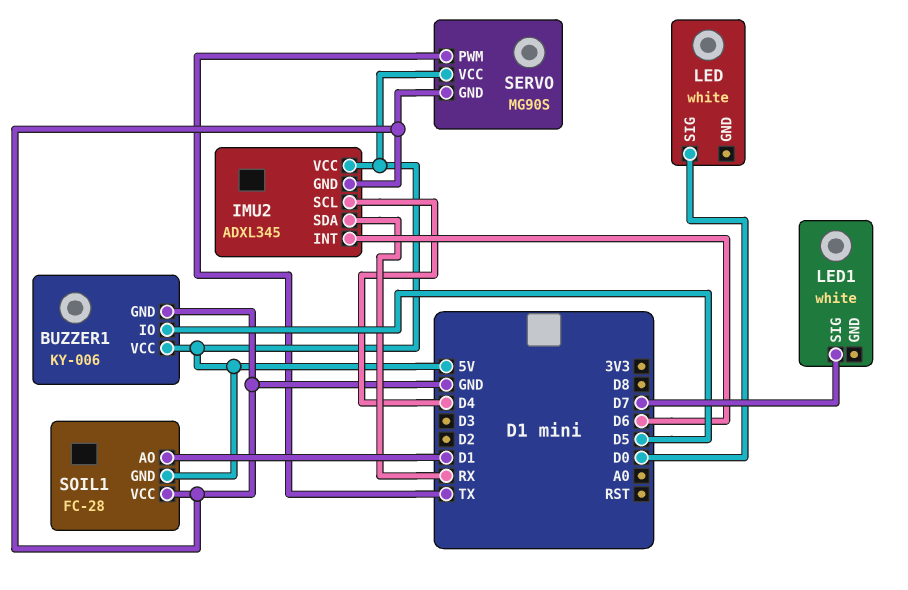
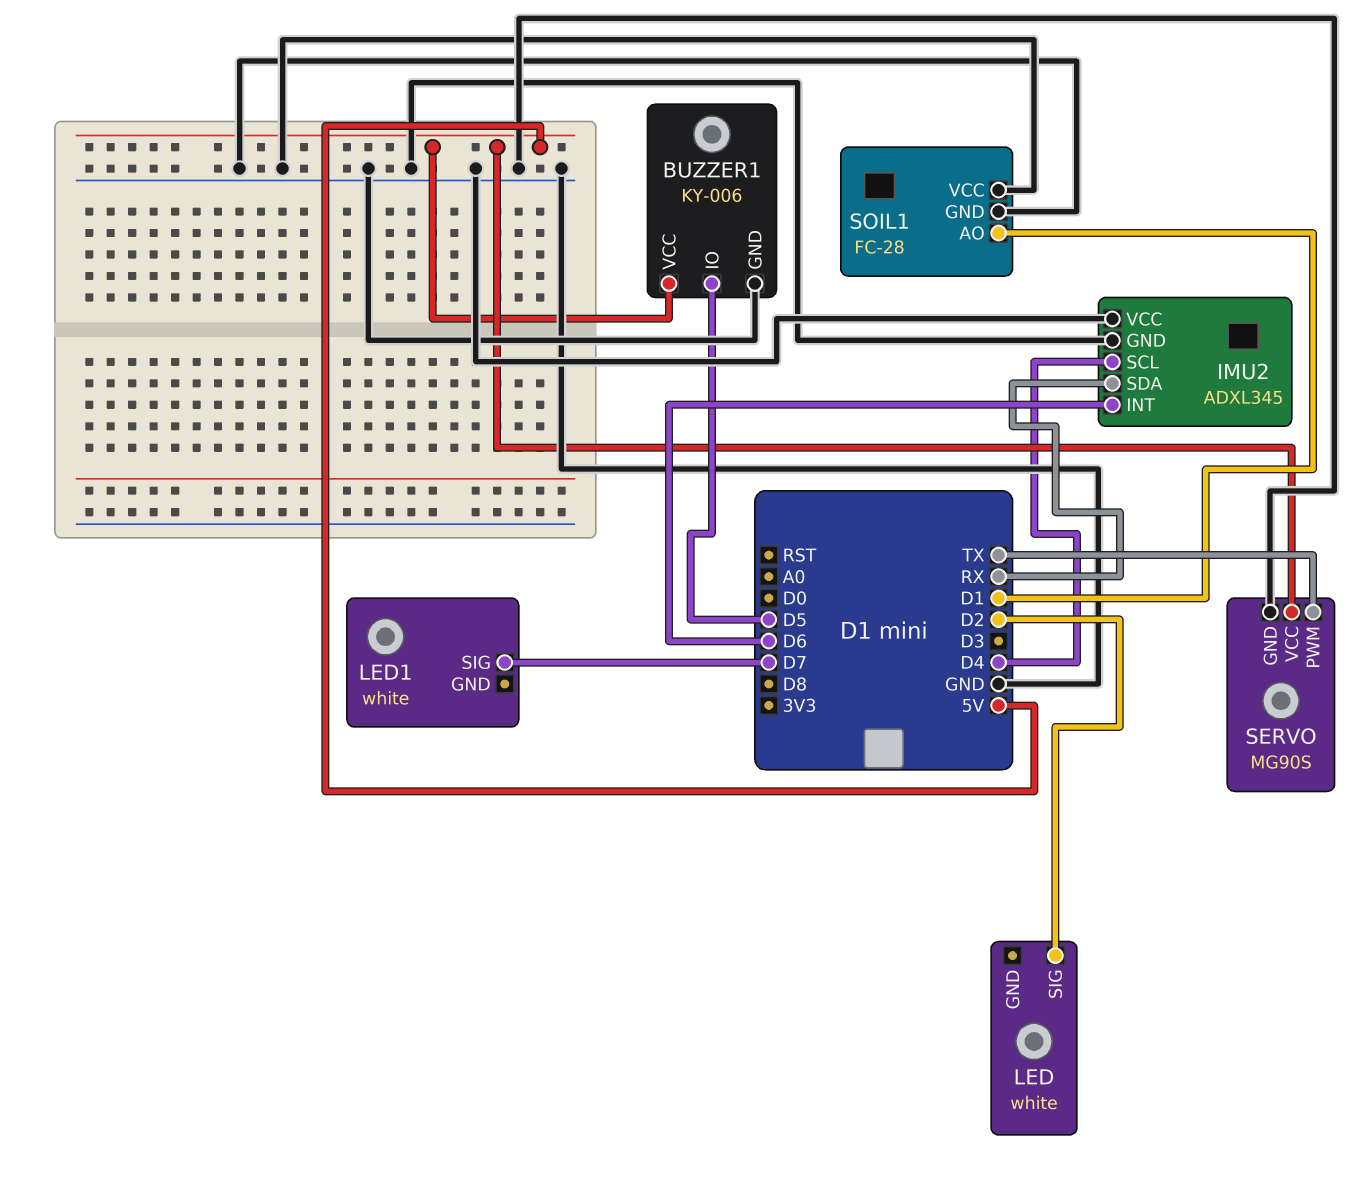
IMU2 pin VCC: 5V -> GND
LED pin SIG: D0 -> D2
SOIL1 pin GND: 5V -> GND

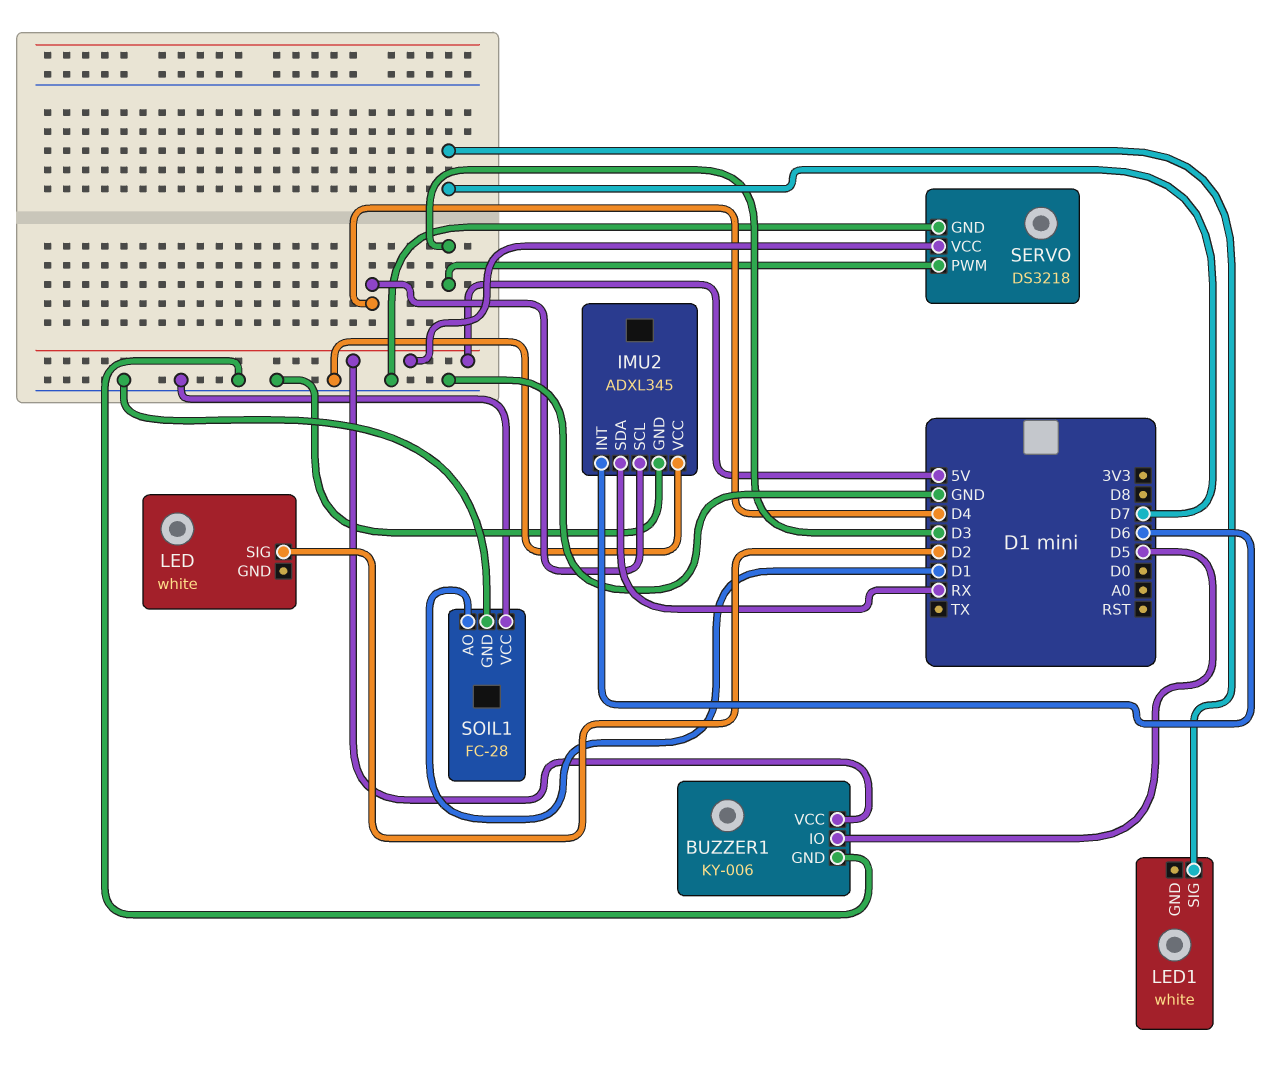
SERVO: MG90S -> DS3218
SERVO pin PWM: TX -> D3

